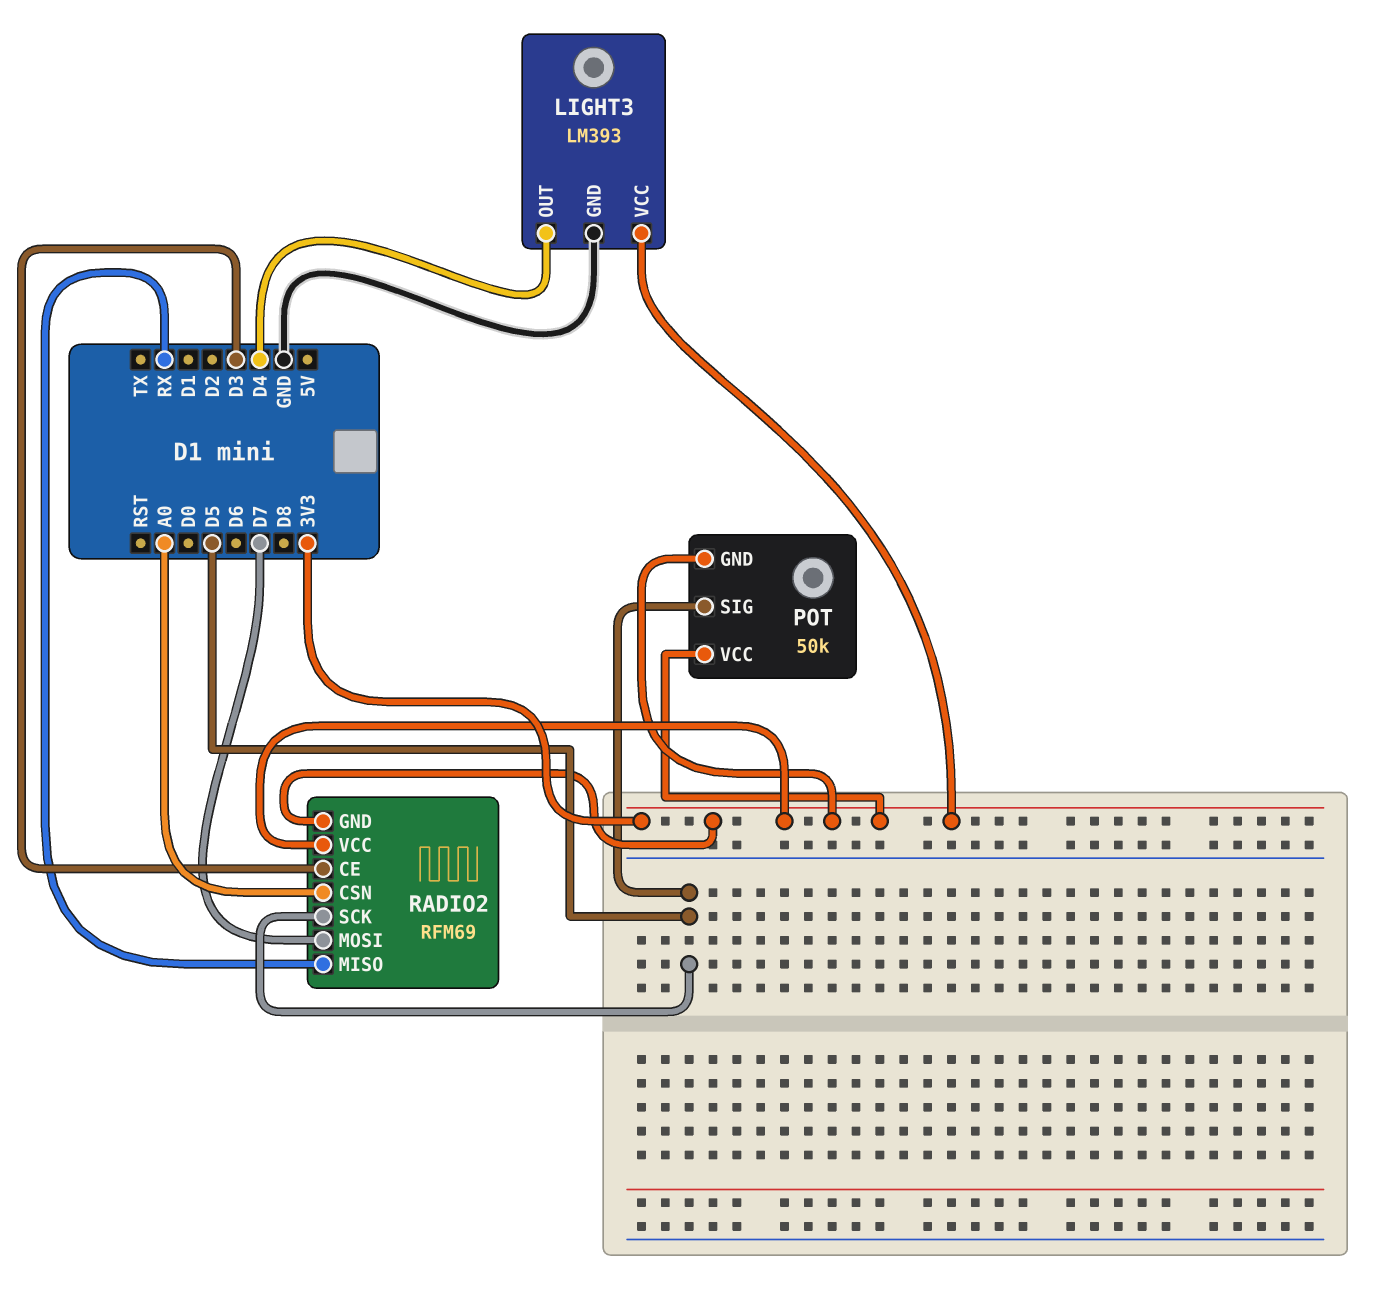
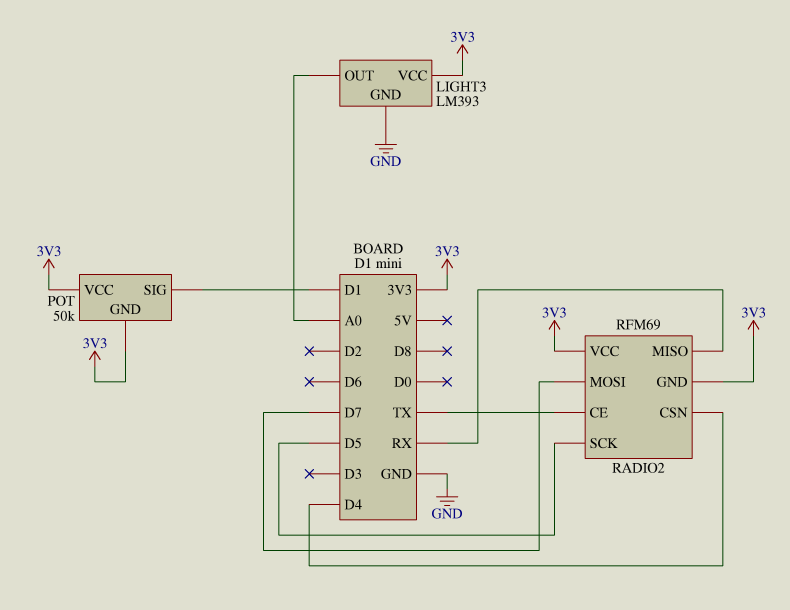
LIGHT3 pin OUT: D4 -> A0
POT pin SIG: D5 -> D1
RADIO2 pin CE: D3 -> TX
RADIO2 pin CSN: A0 -> D4

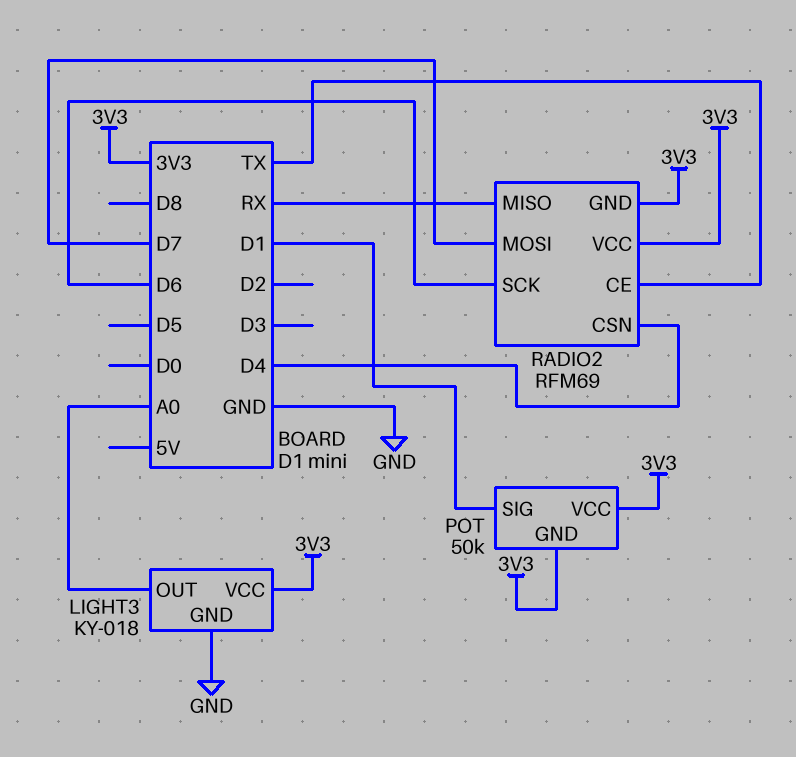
LIGHT3: LM393 -> KY-018
RADIO2 pin SCK: D5 -> D6

